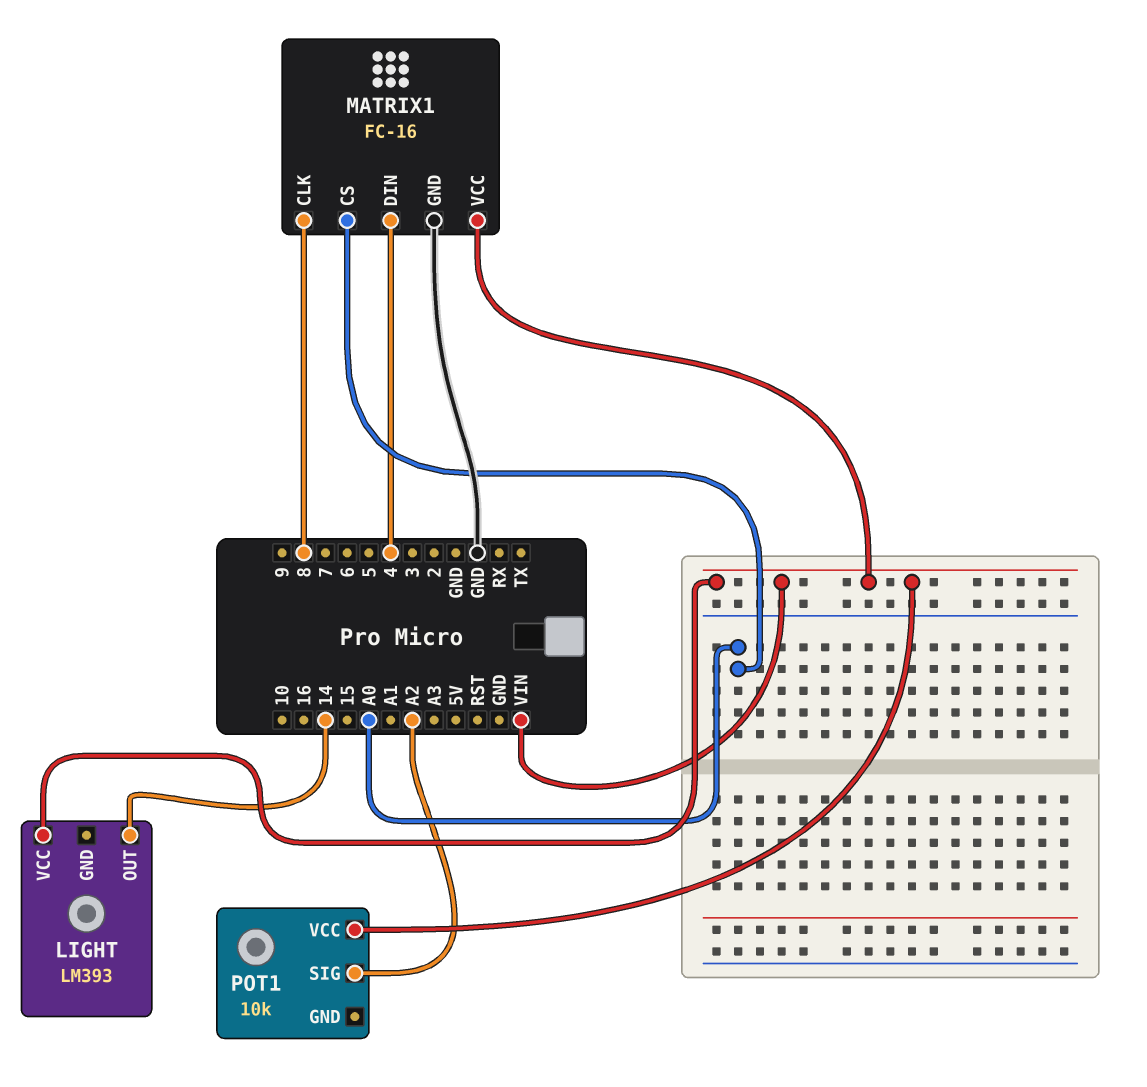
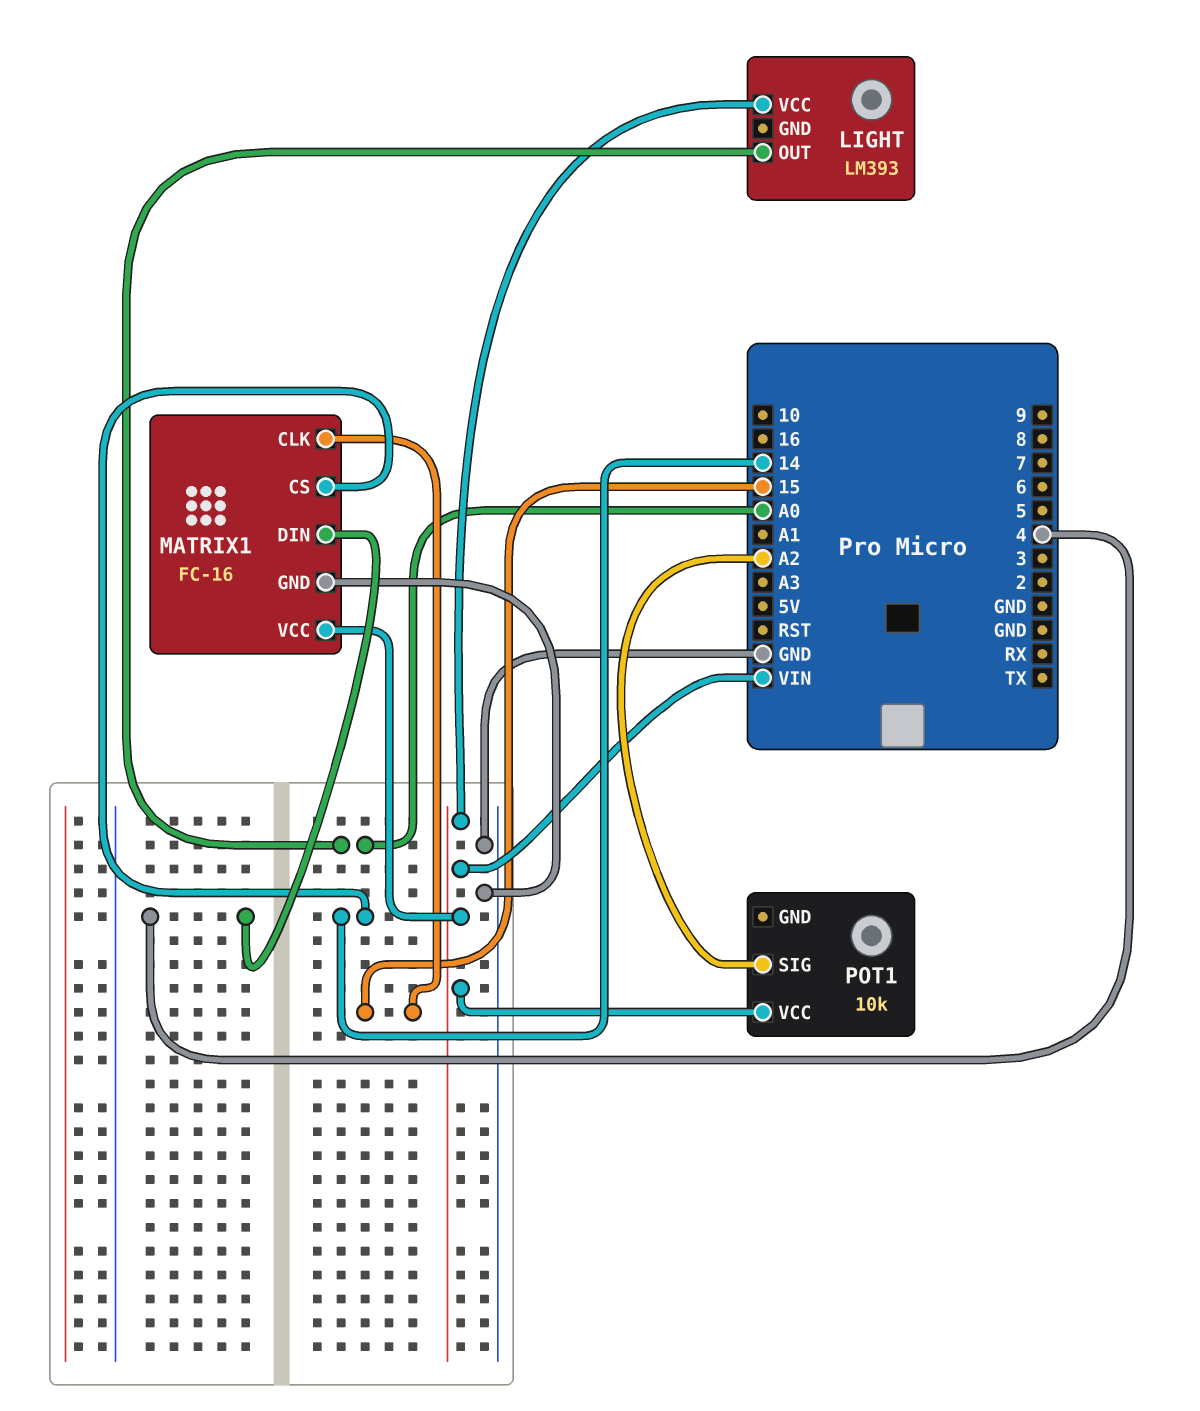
LIGHT pin OUT: 14 -> A0
MATRIX1 pin CLK: 8 -> 15
MATRIX1 pin CS: A0 -> 14

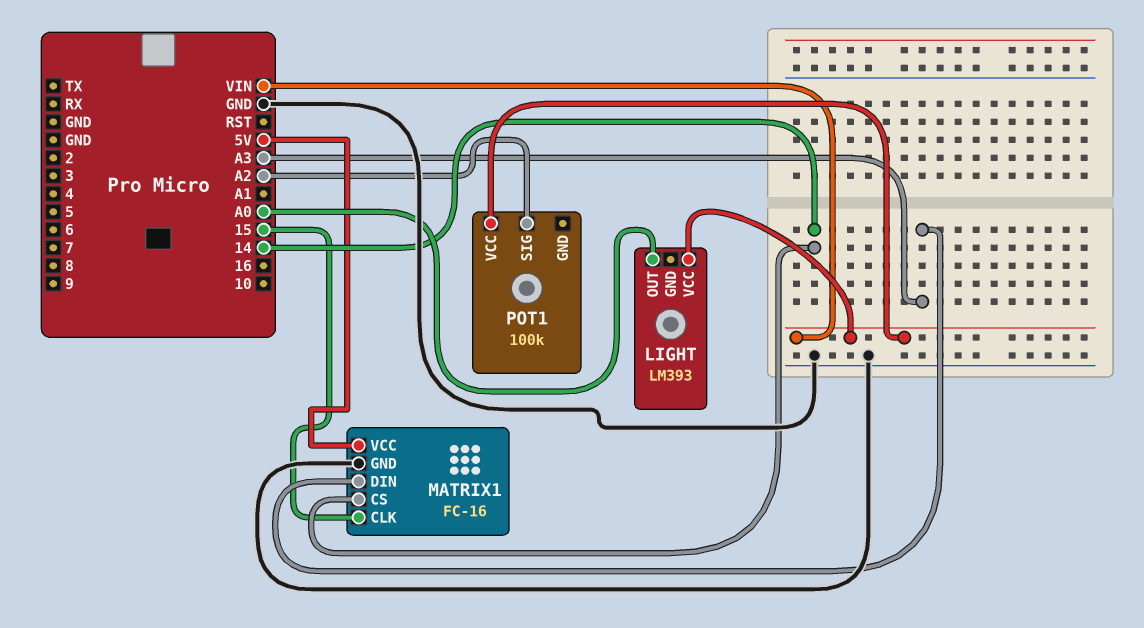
MATRIX1 pin DIN: 4 -> A3
MATRIX1 pin VCC: VIN -> 5V
POT1: 10k -> 100k

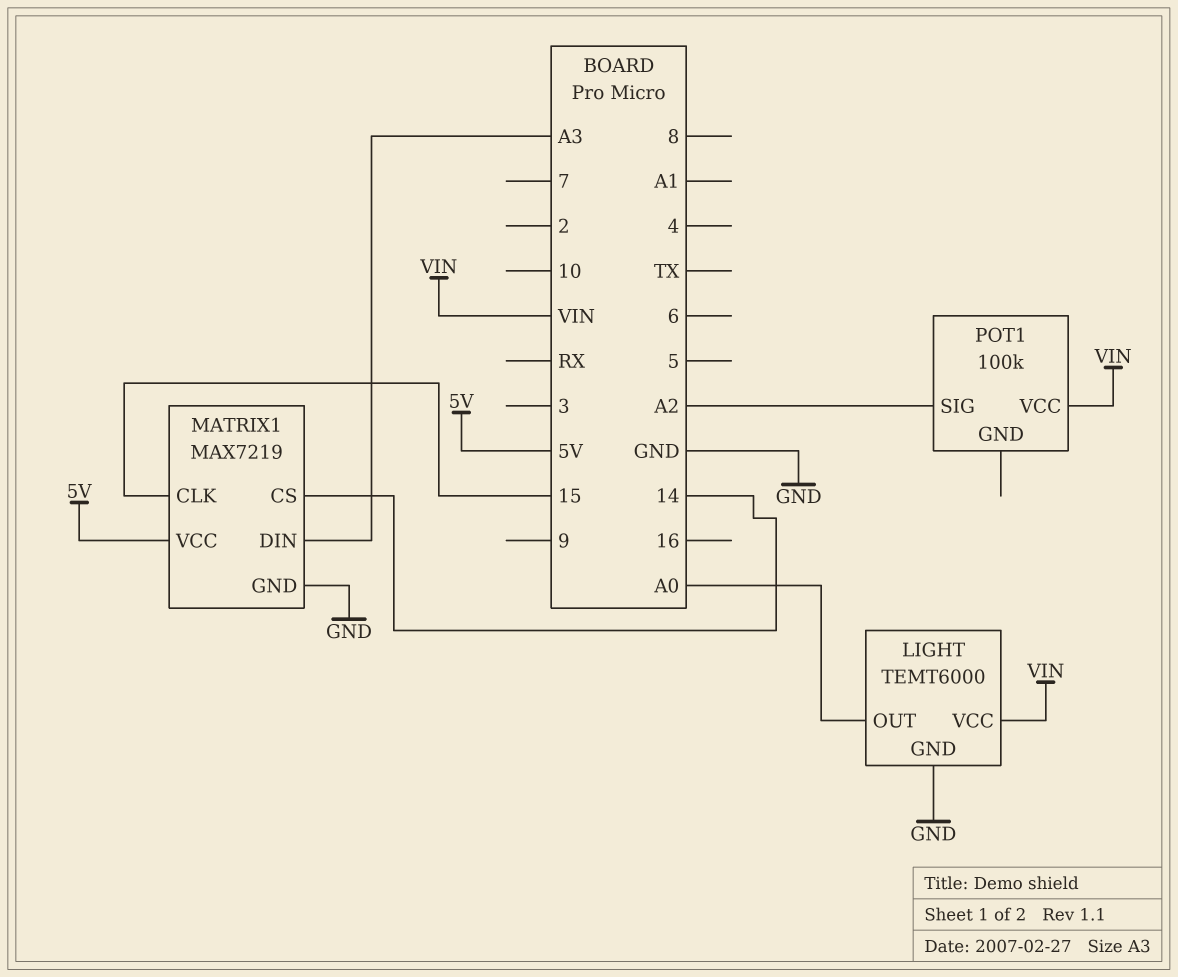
LIGHT: LM393 -> TEMT6000
LIGHT pin GND: none -> GND
MATRIX1: FC-16 -> MAX7219

